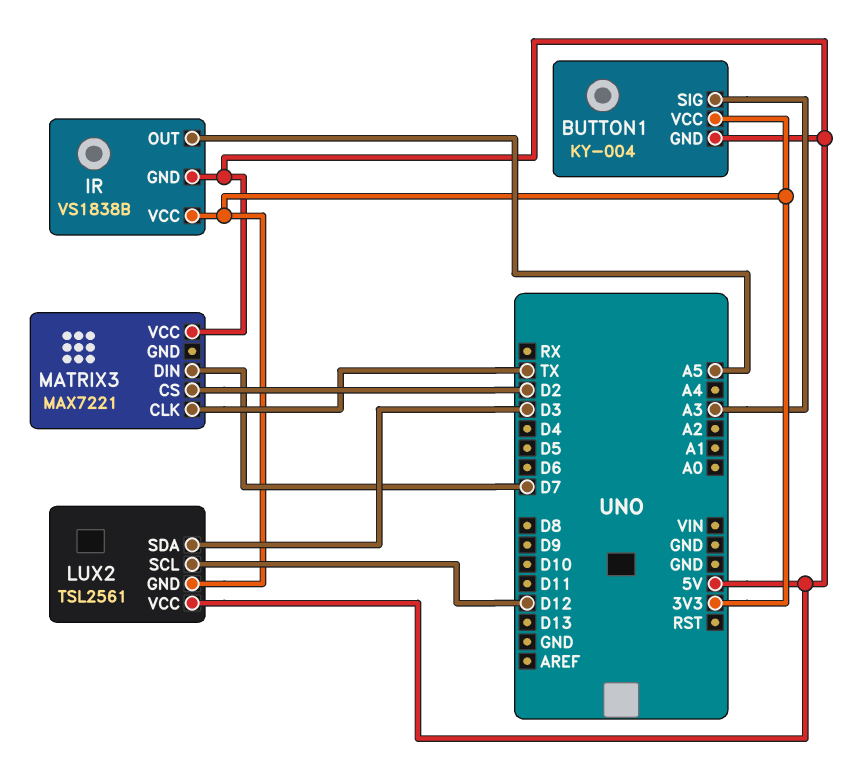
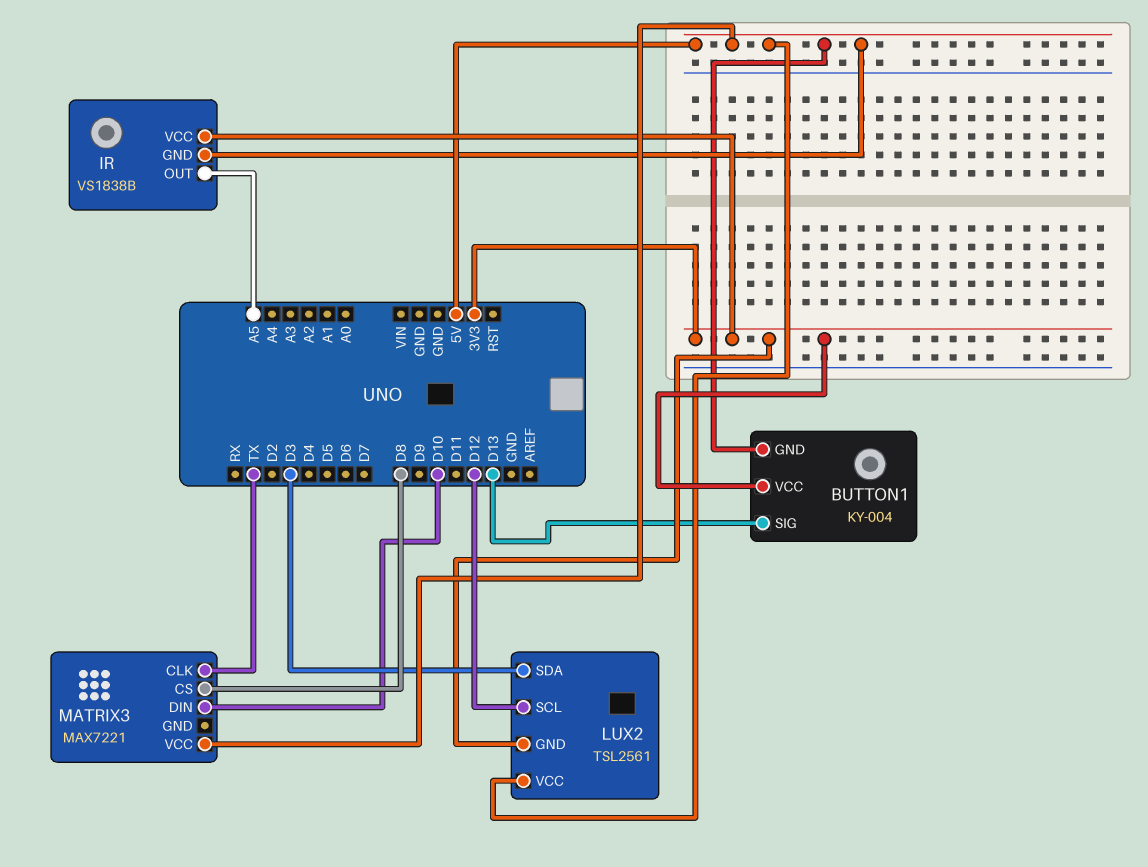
BUTTON1 pin SIG: A3 -> D13
MATRIX3 pin CS: D2 -> D8
MATRIX3 pin DIN: D7 -> D10

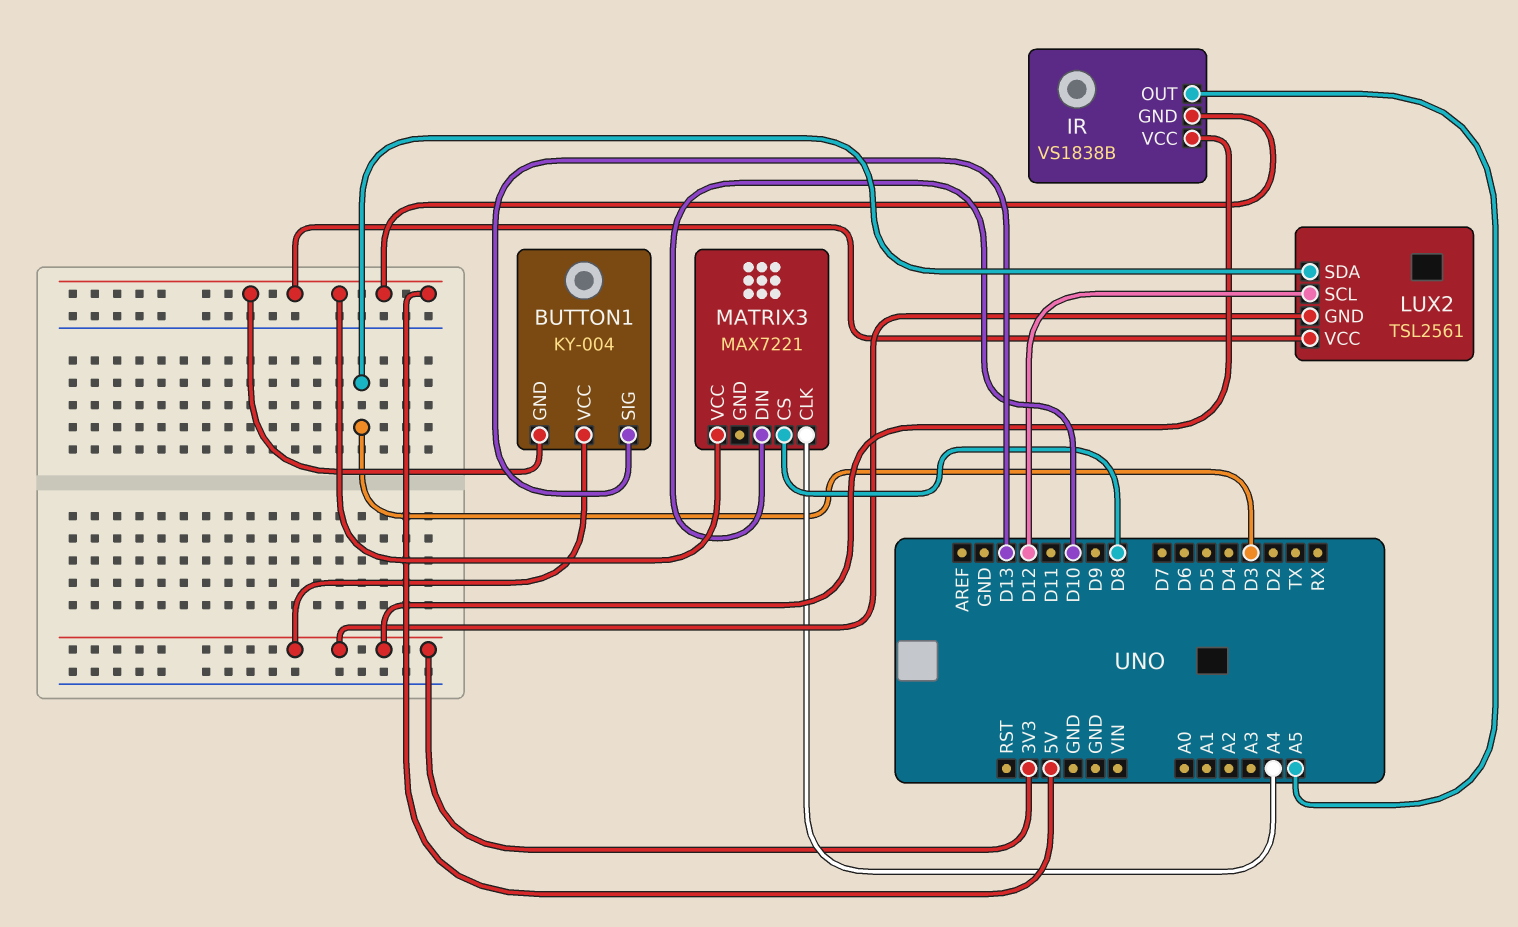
MATRIX3 pin CLK: TX -> A4

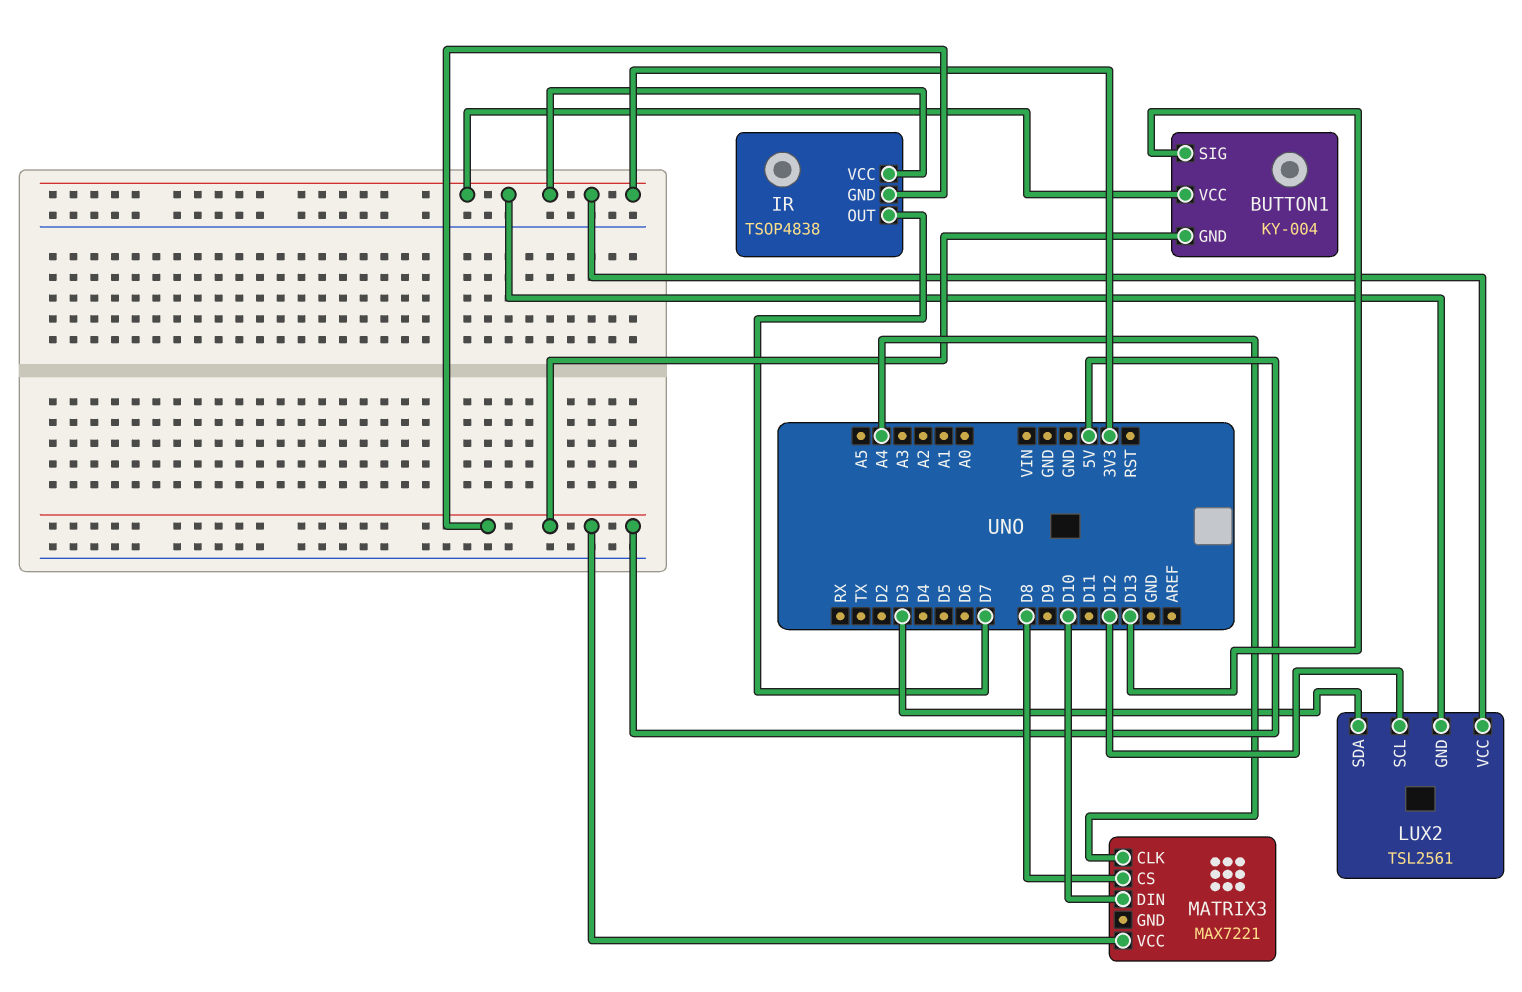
IR: VS1838B -> TSOP4838
IR pin OUT: A5 -> D7
LUX2 pin VCC: 5V -> 3V3

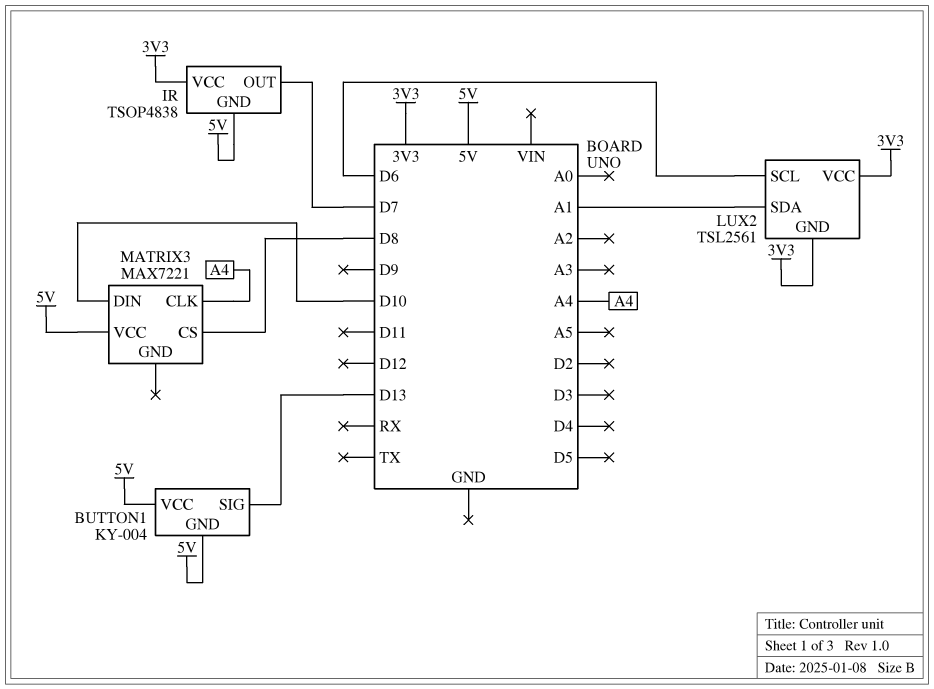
BUTTON1 pin VCC: 3V3 -> 5V
LUX2 pin SCL: D12 -> D6
LUX2 pin SDA: D3 -> A1

